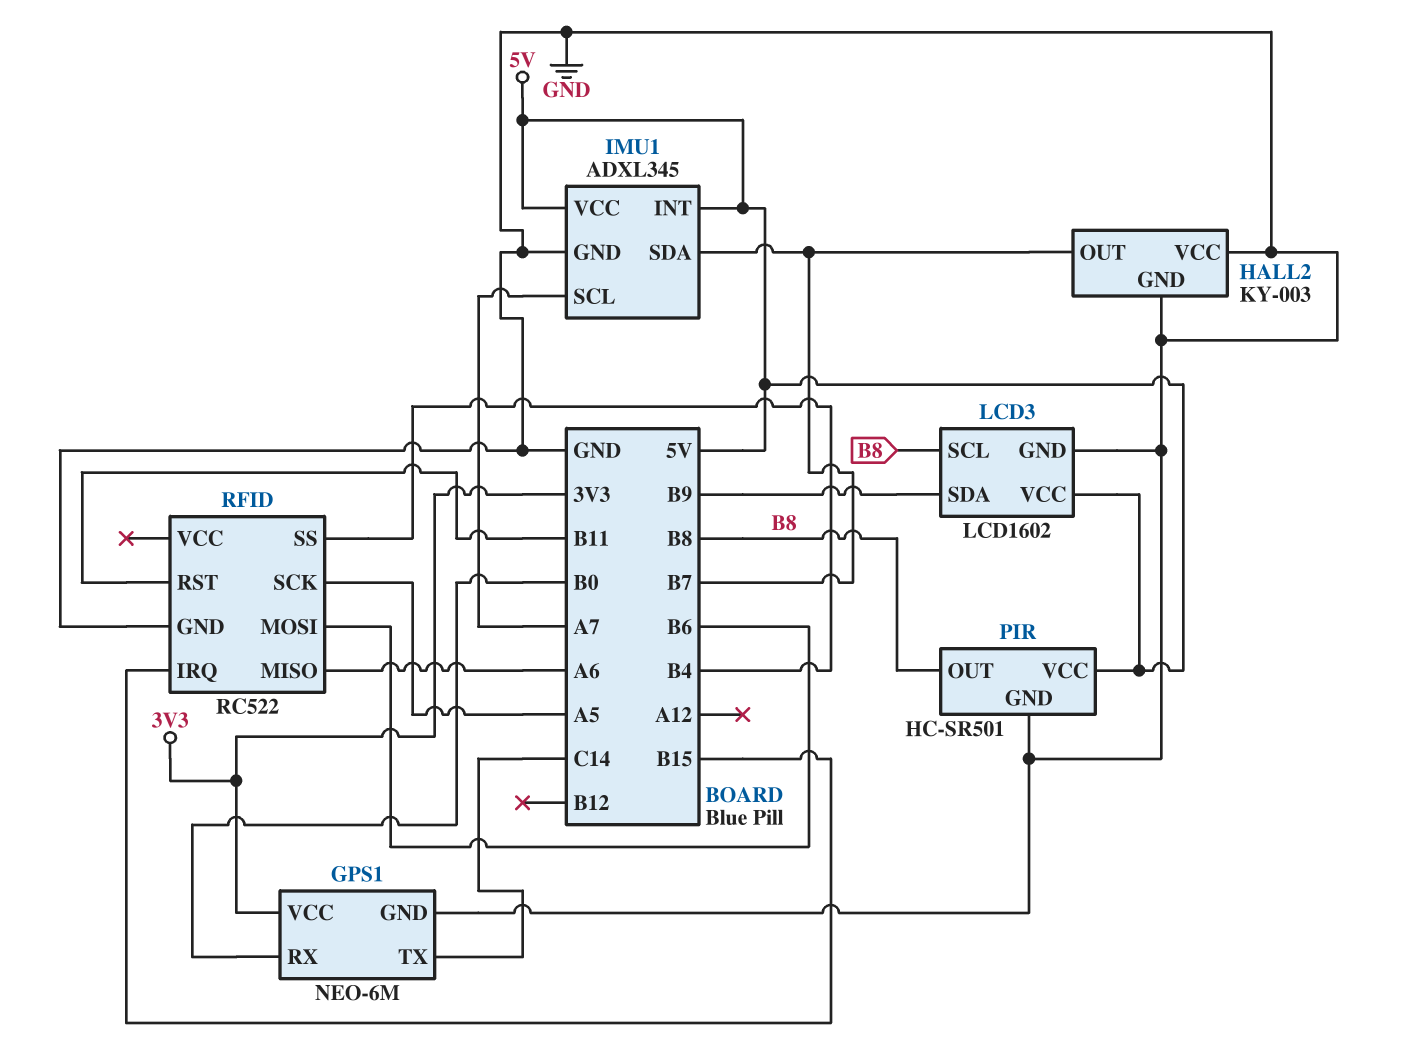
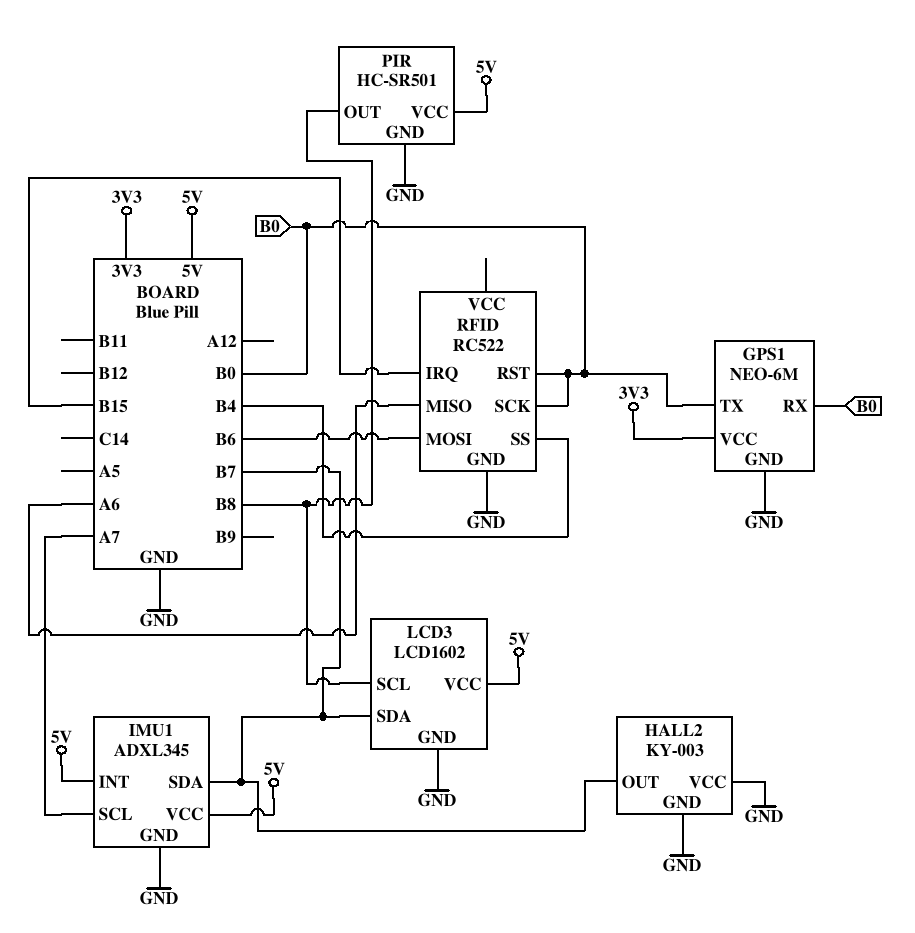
GPS1 pin TX: C14 -> B0
LCD3 pin SDA: B9 -> B7
RFID pin RST: B11 -> B0
RFID pin SCK: A5 -> B0

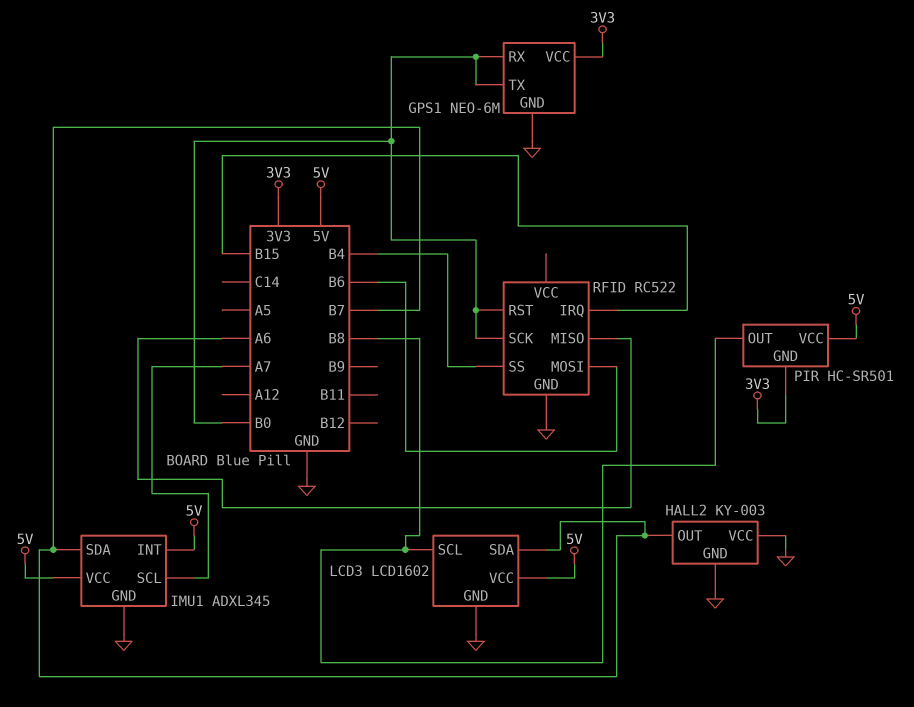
PIR pin GND: GND -> 3V3

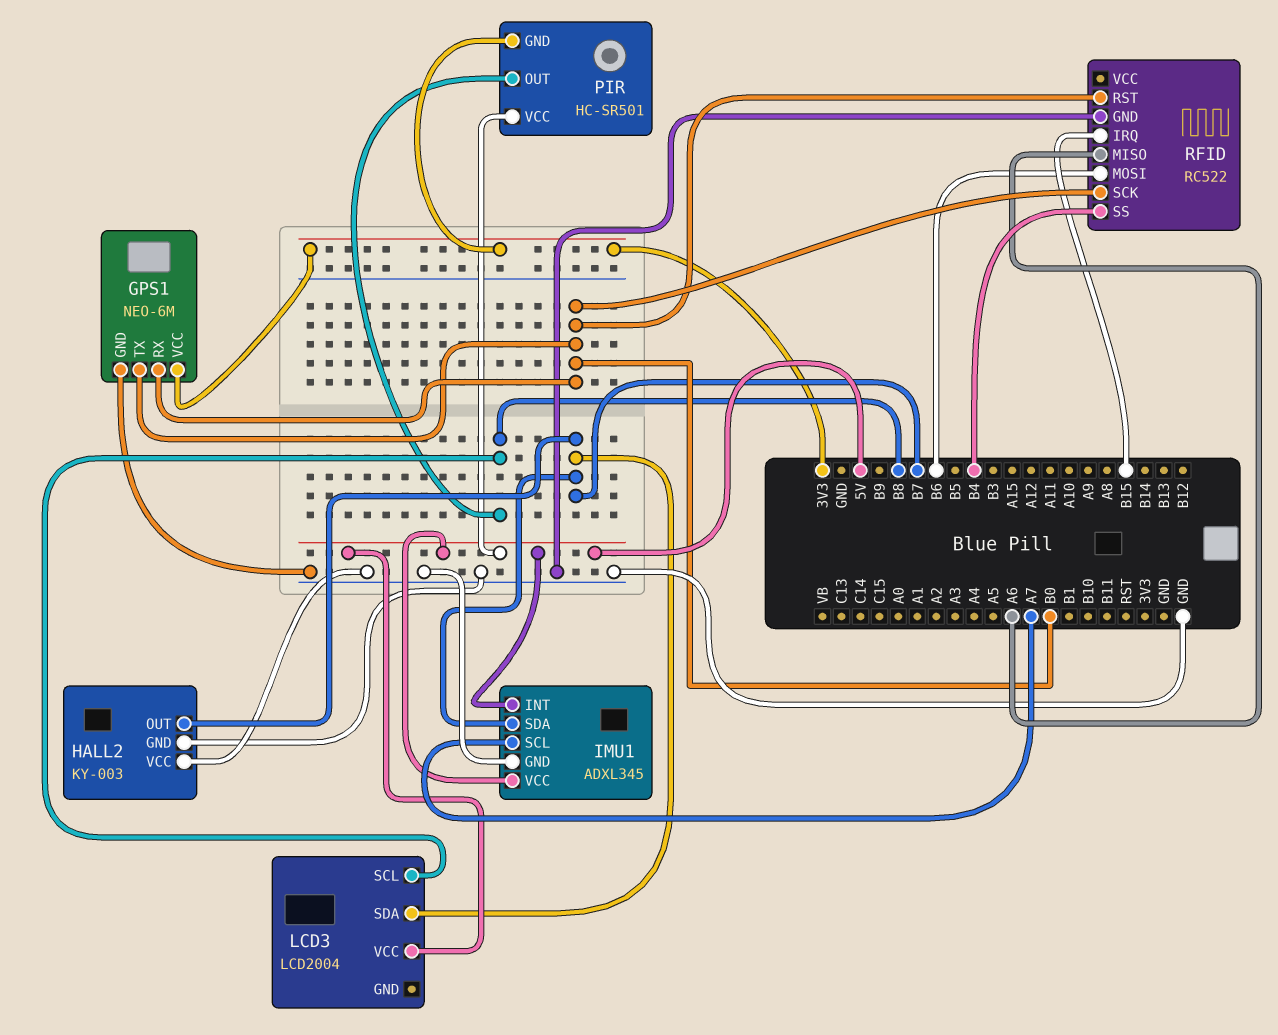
LCD3: LCD1602 -> LCD2004
LCD3 pin GND: GND -> none

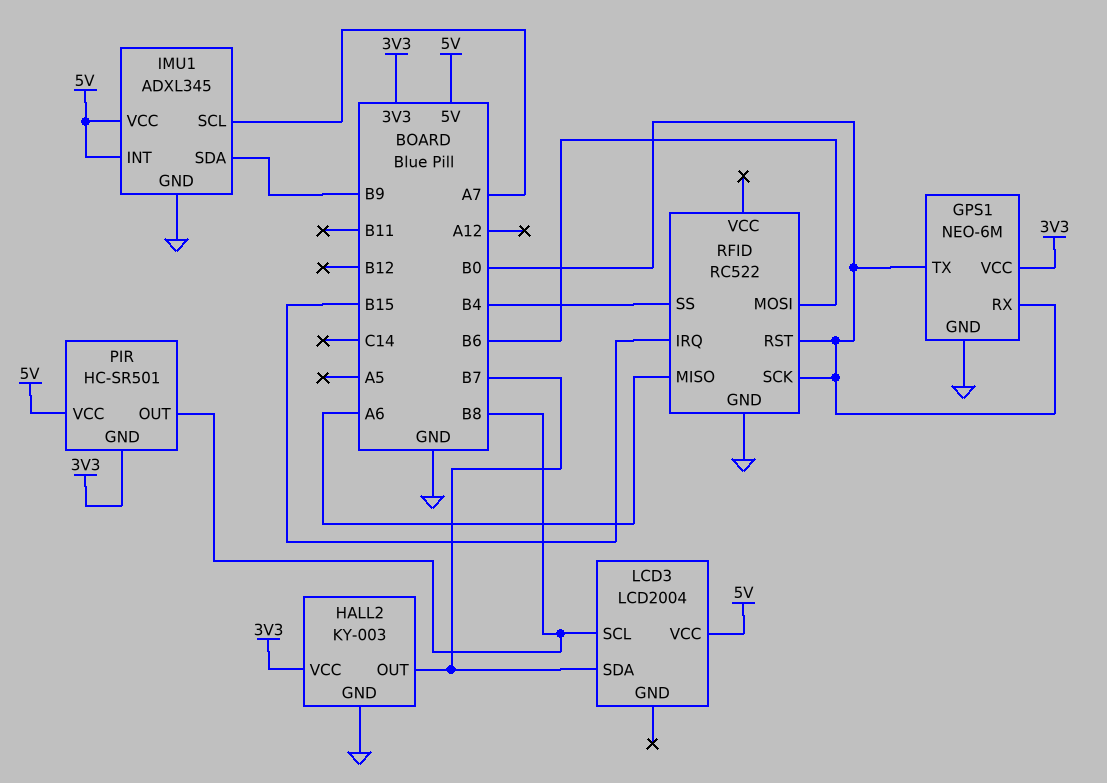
HALL2 pin VCC: GND -> 3V3
IMU1 pin SDA: B7 -> B9

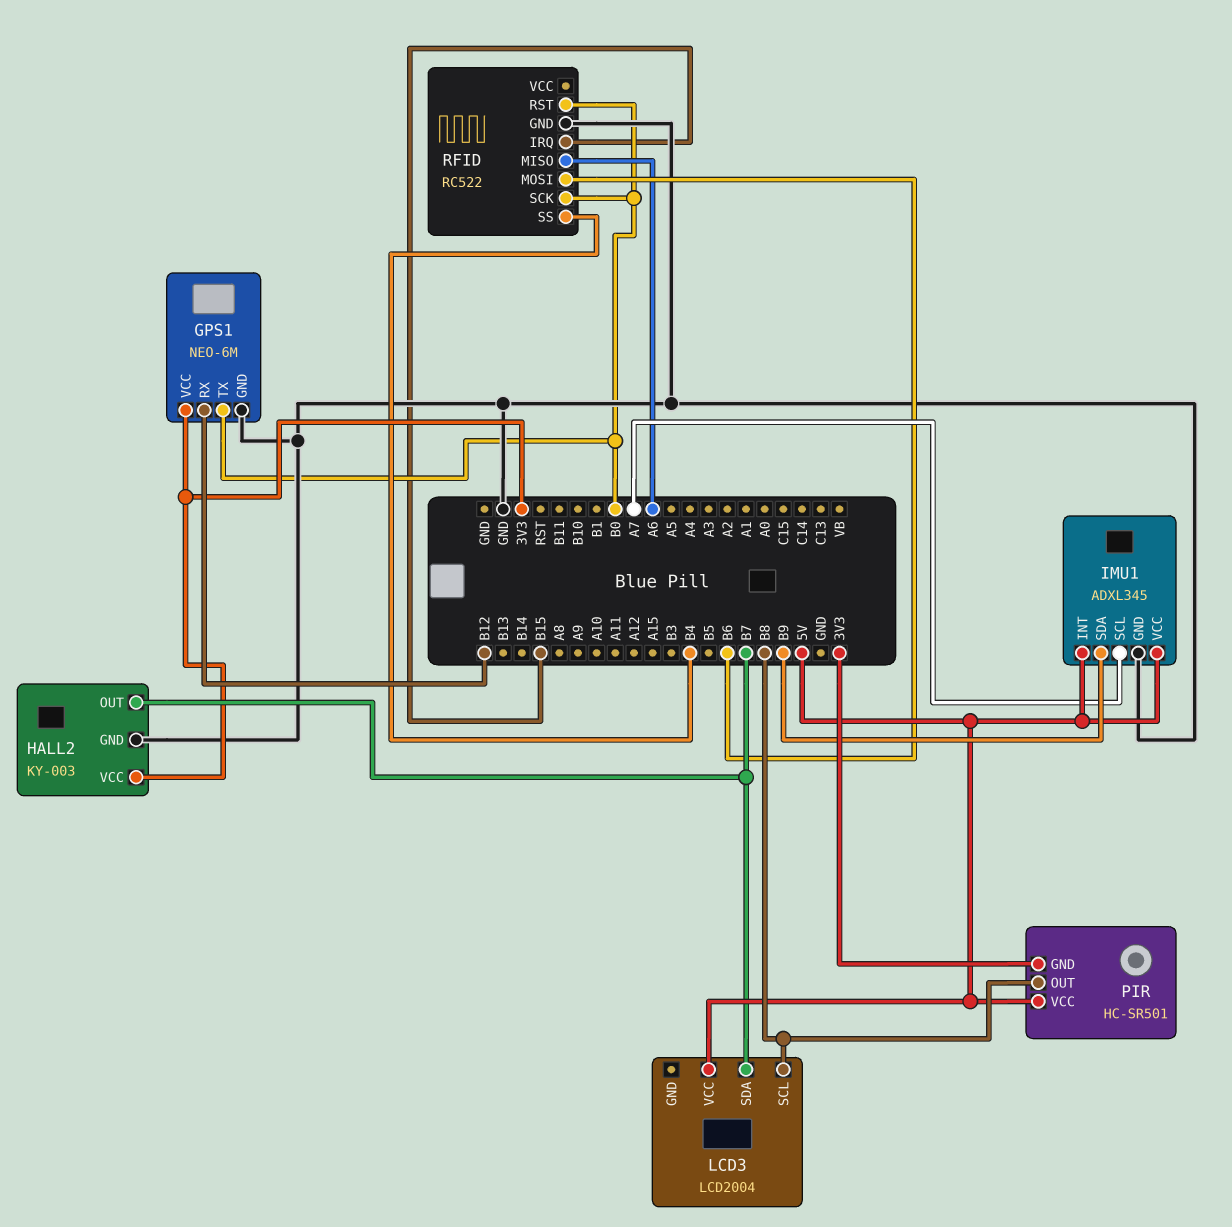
GPS1 pin RX: B0 -> B12

